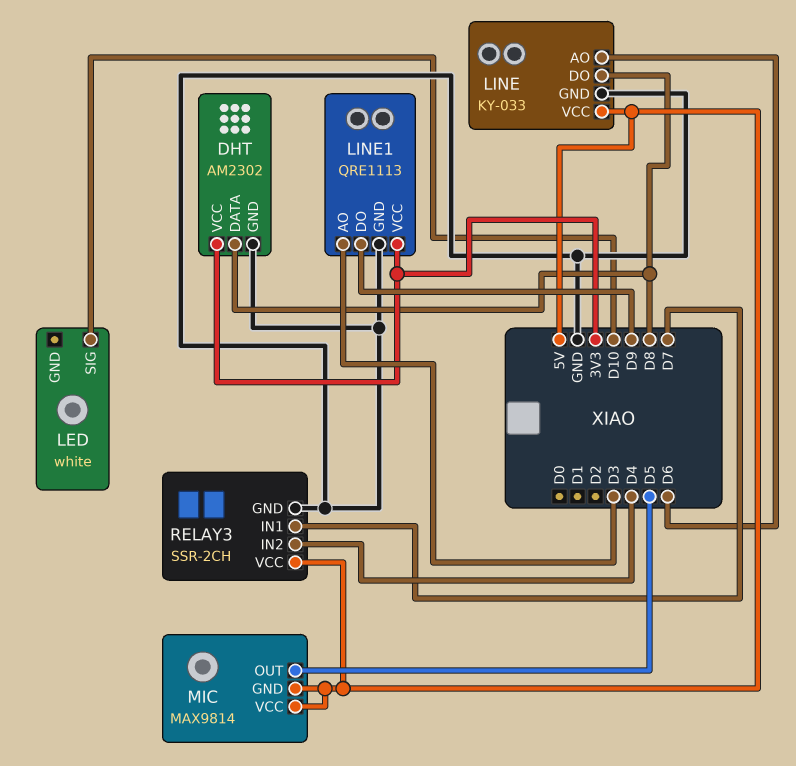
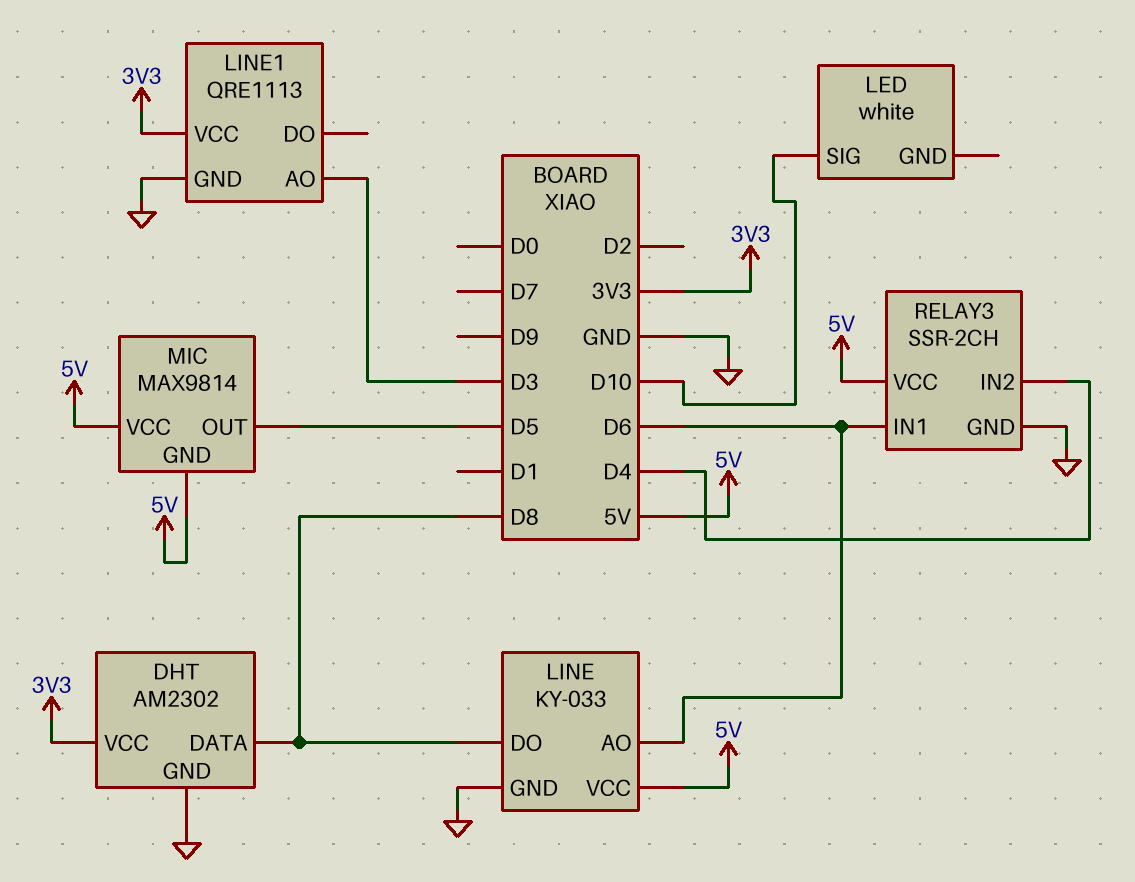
LINE1 pin DO: D9 -> none
RELAY3 pin IN1: D7 -> D6

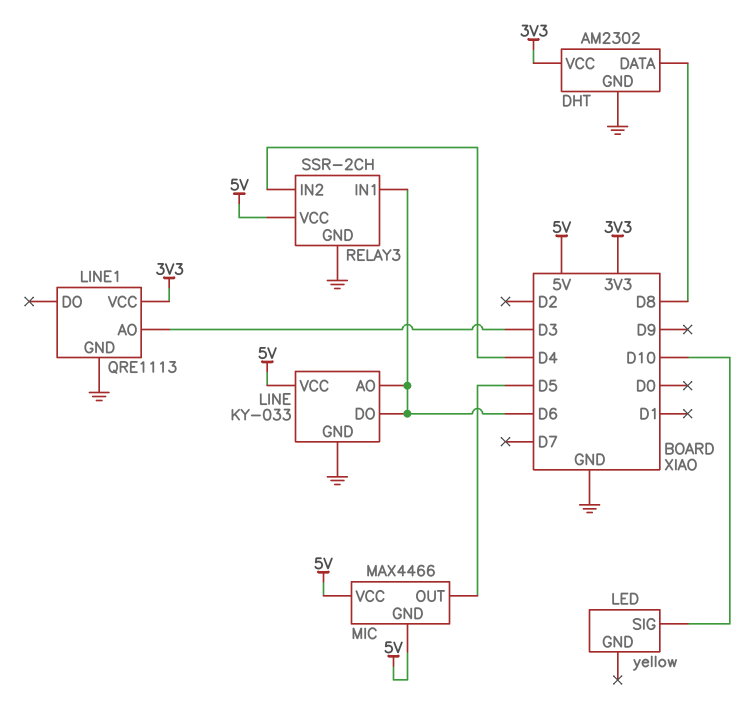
LED: white -> yellow
LINE pin DO: D8 -> D6
MIC: MAX9814 -> MAX4466

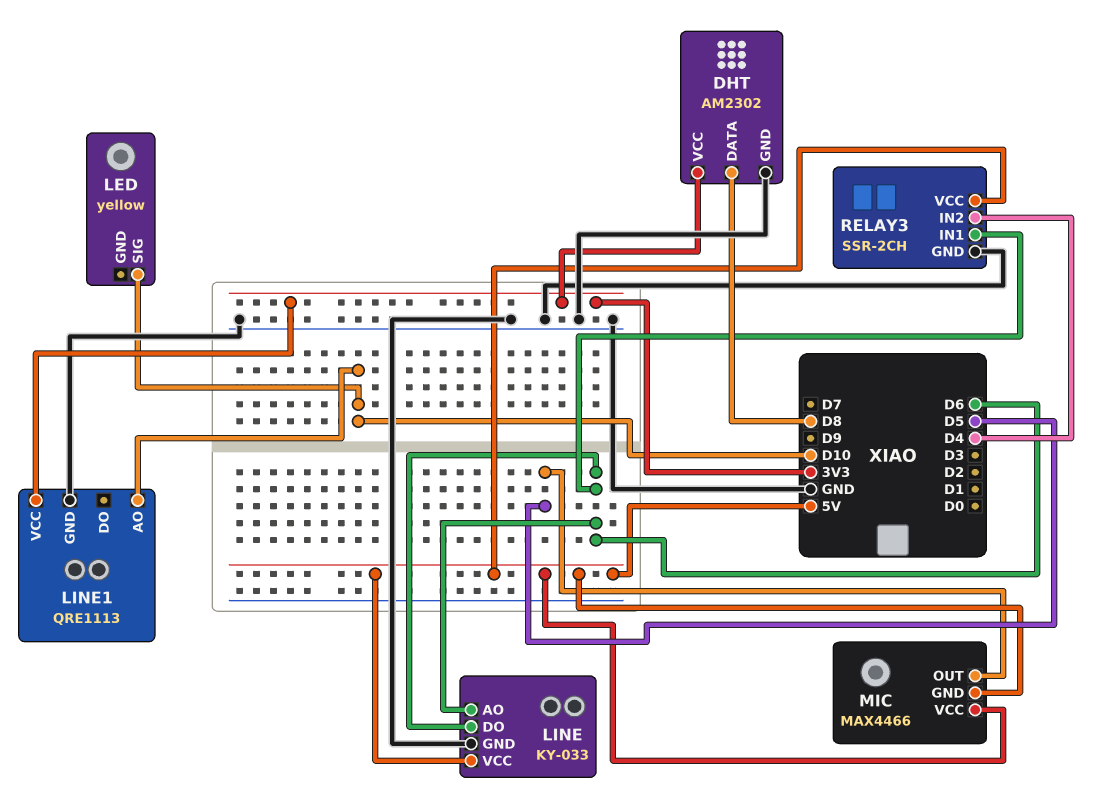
LINE1 pin AO: D3 -> D10

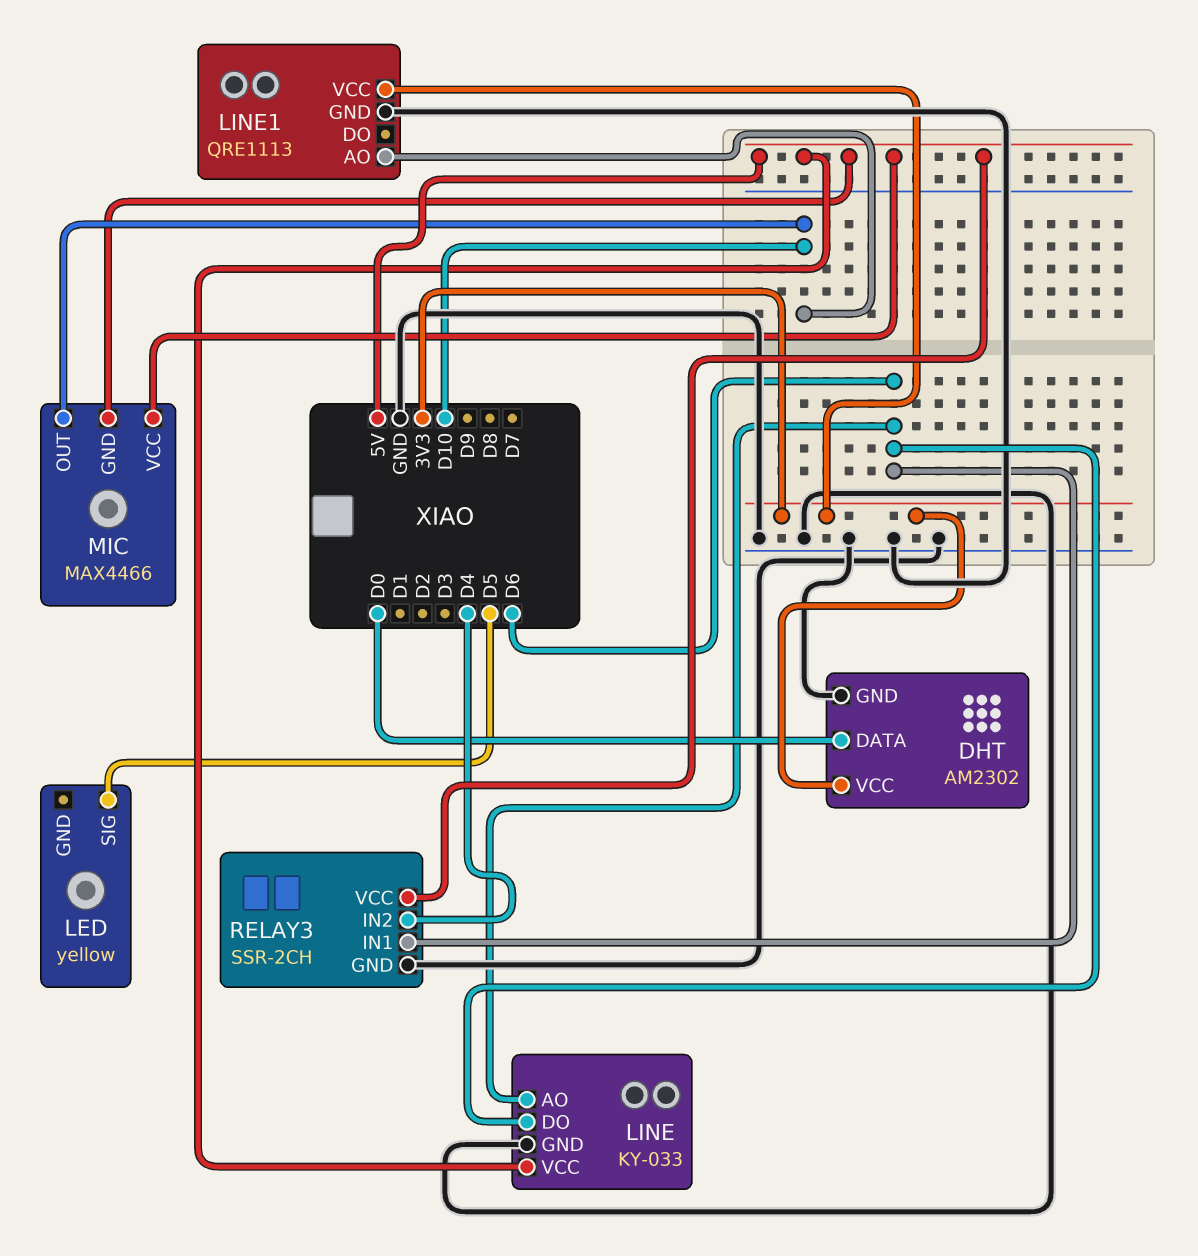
DHT pin DATA: D8 -> D0
LED pin SIG: D10 -> D5
MIC pin OUT: D5 -> D10

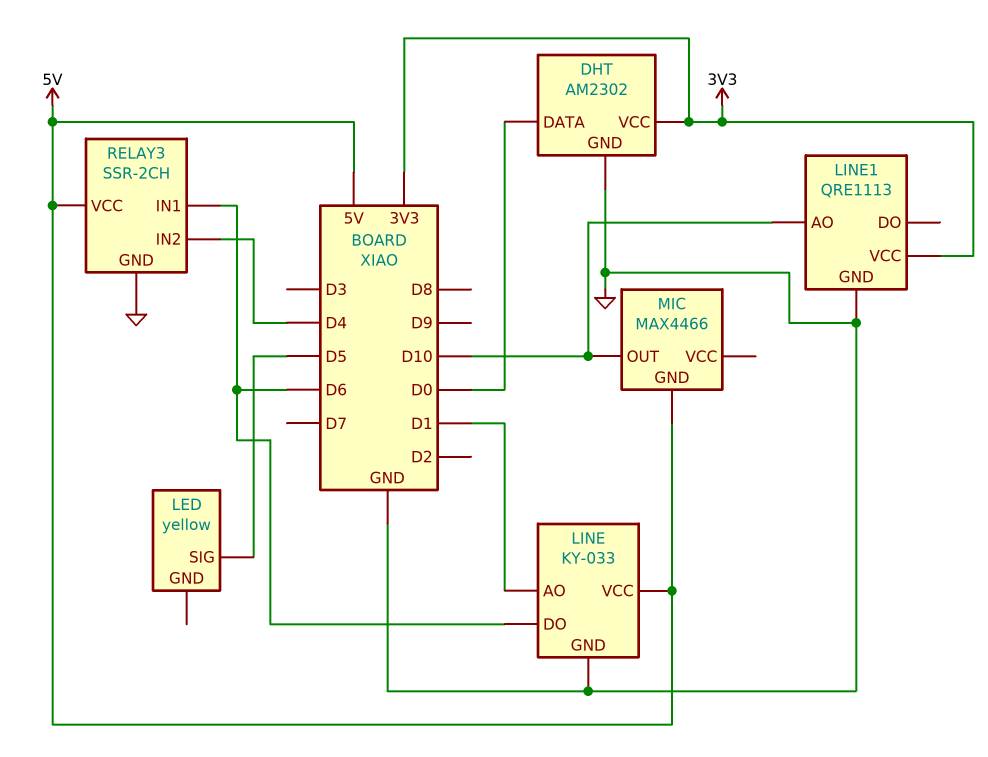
LINE pin AO: D6 -> D1
MIC pin VCC: 5V -> none

